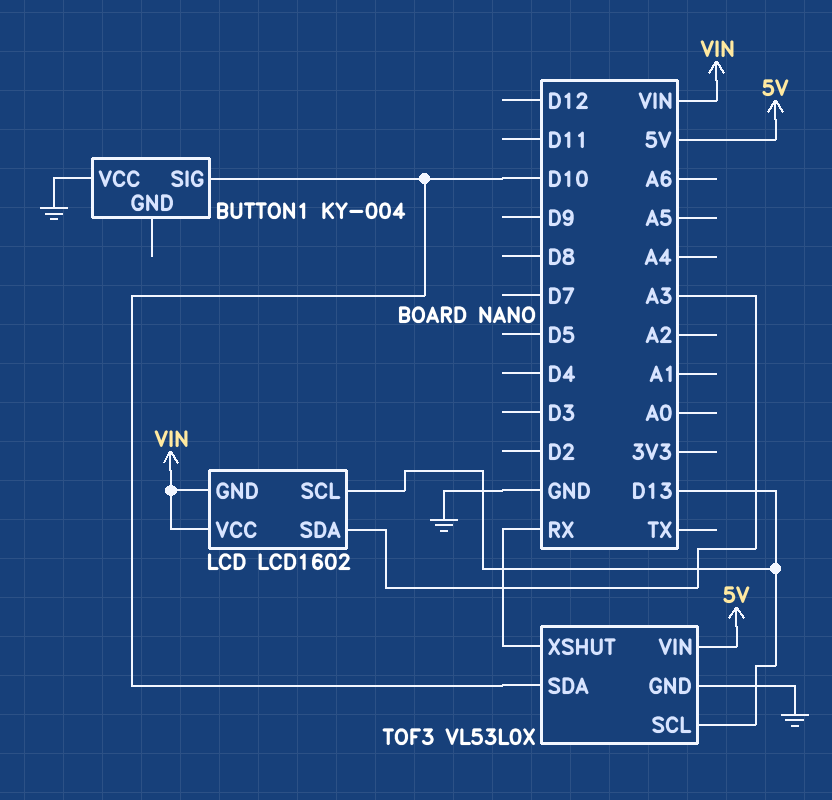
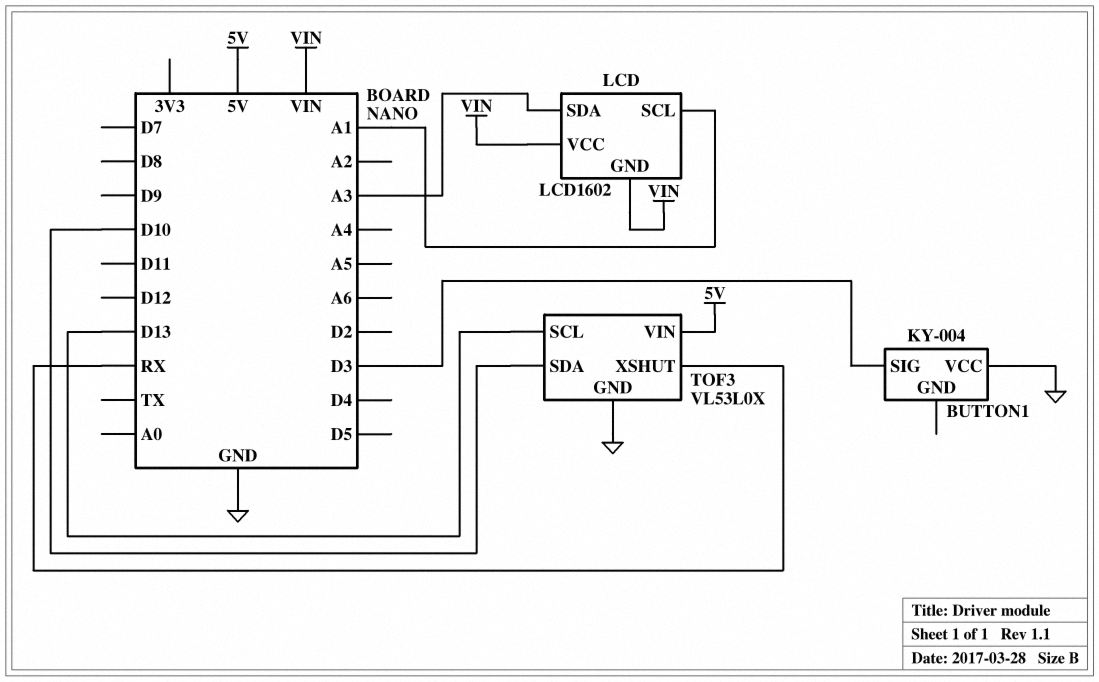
BUTTON1 pin SIG: D10 -> D3
LCD pin SCL: D13 -> A1

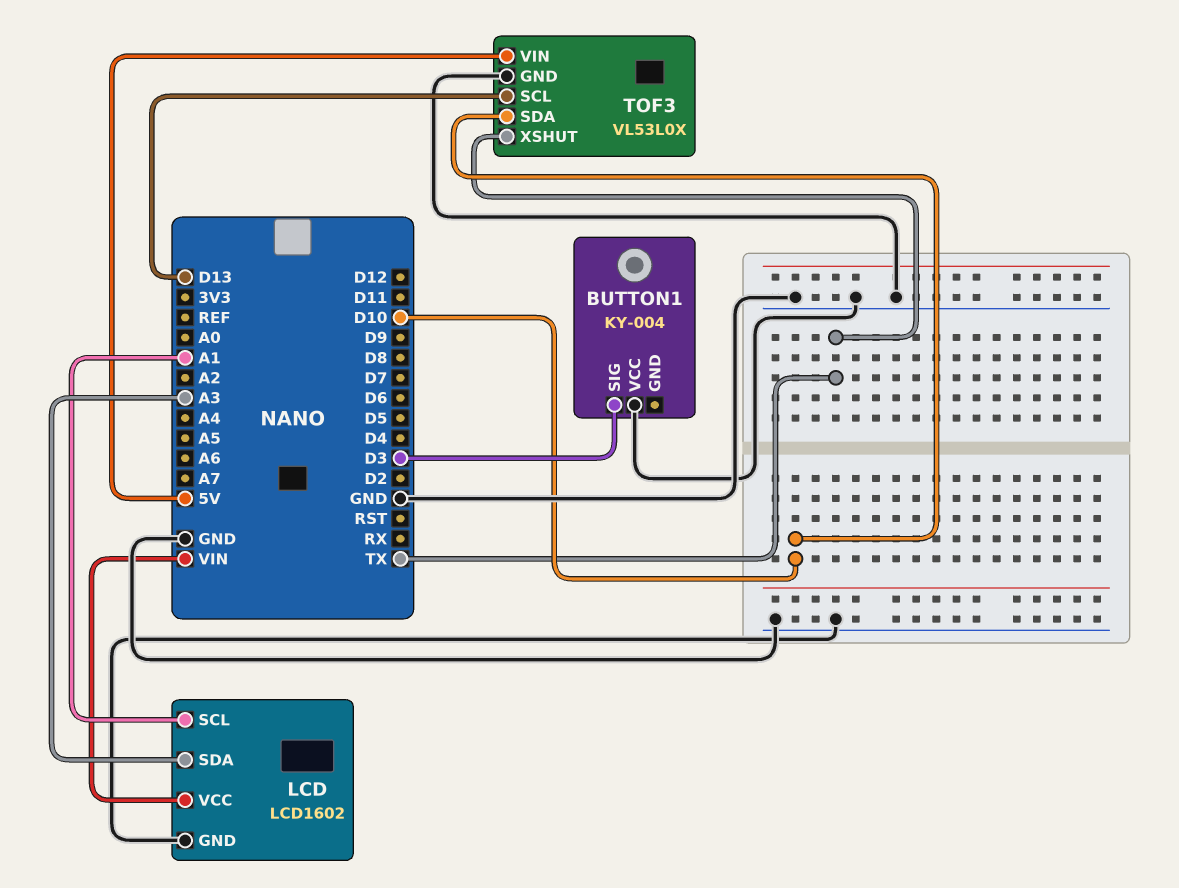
LCD pin GND: VIN -> GND
TOF3 pin XSHUT: RX -> TX

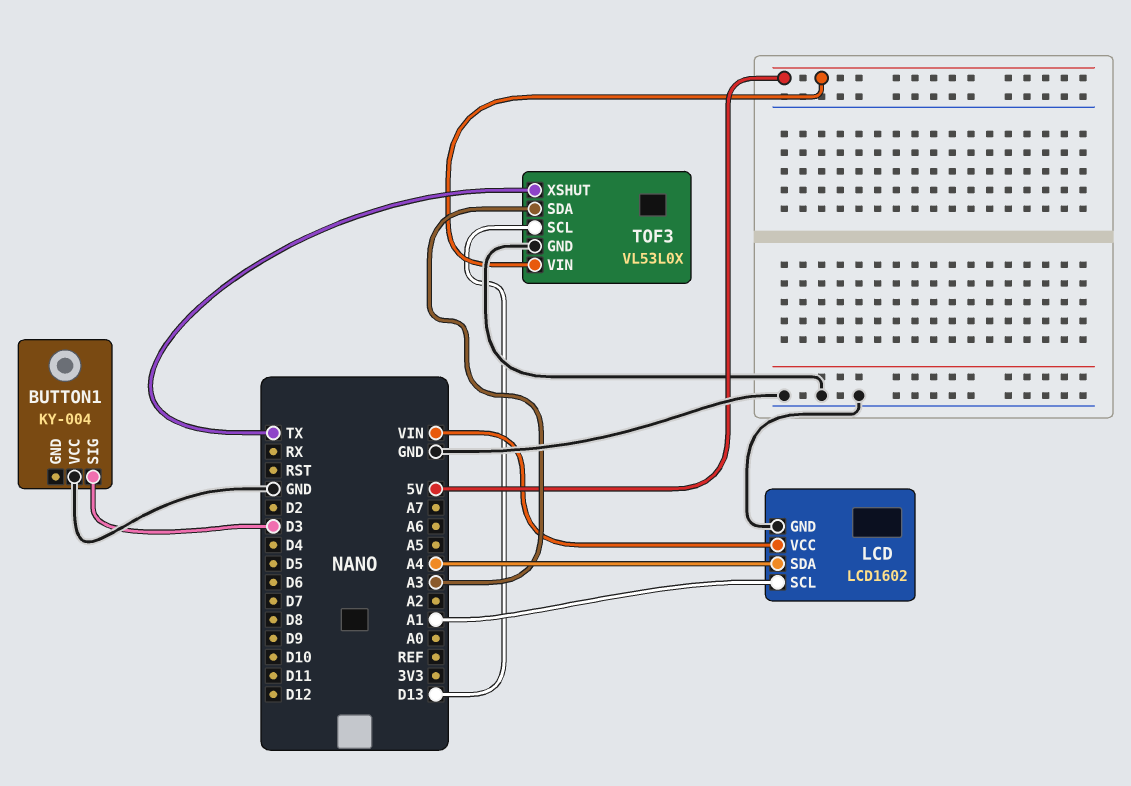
LCD pin SDA: A3 -> A4
TOF3 pin SDA: D10 -> A3

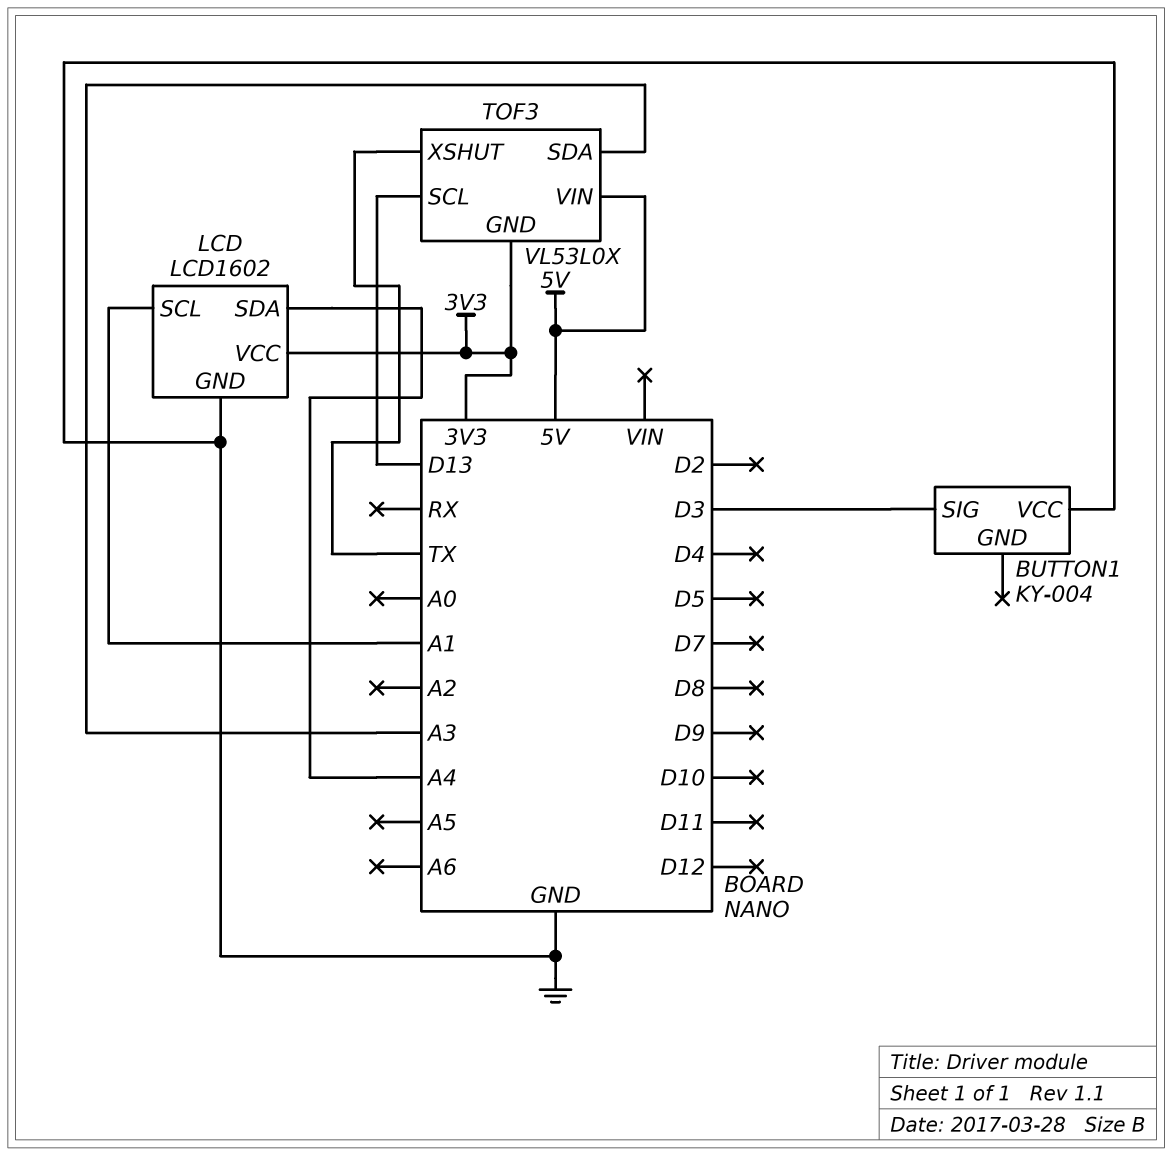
LCD pin VCC: VIN -> 3V3
TOF3 pin GND: GND -> 3V3

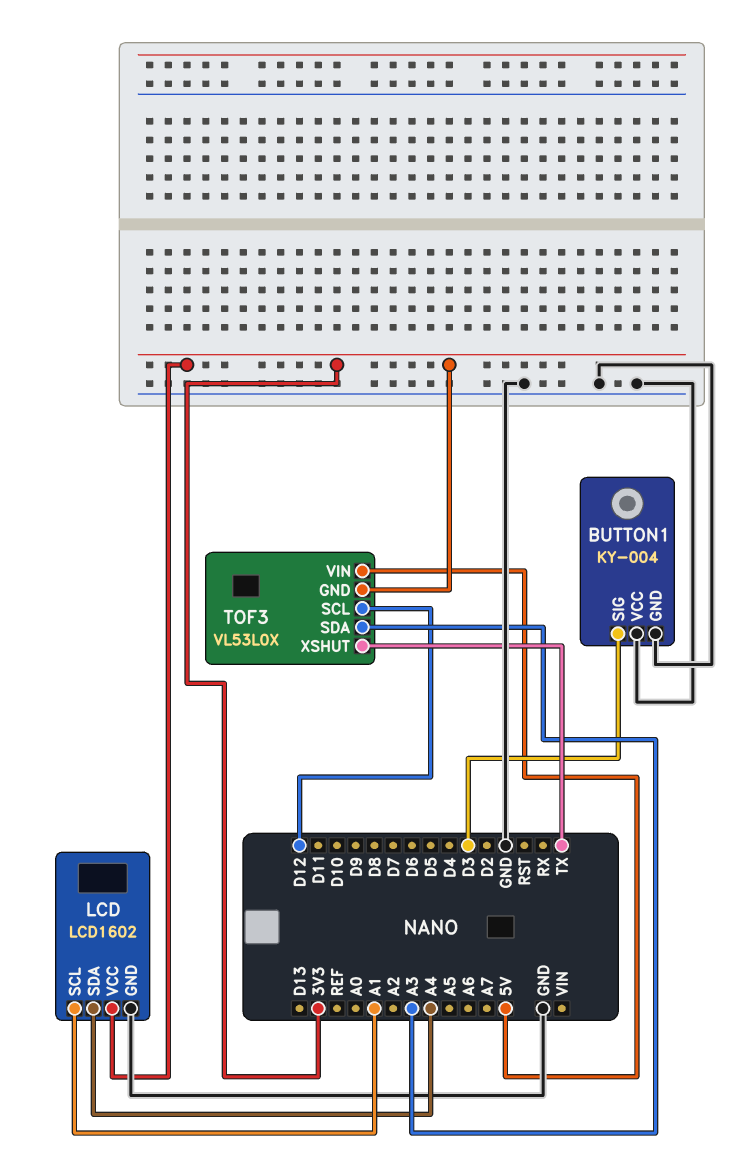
BUTTON1 pin GND: none -> GND
TOF3 pin SCL: D13 -> D12

